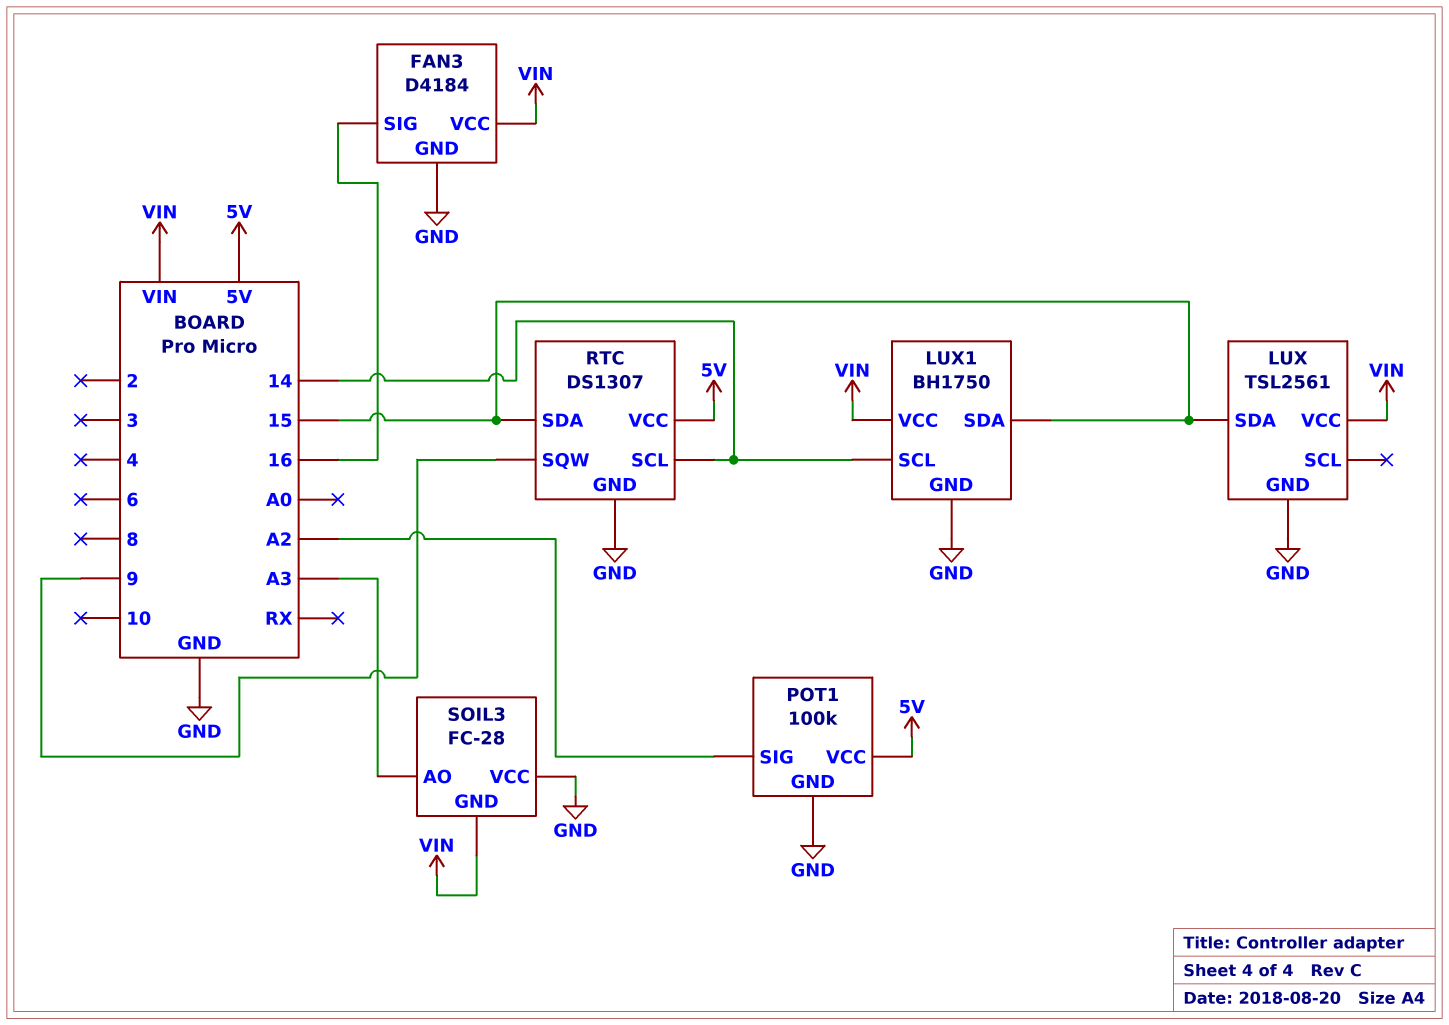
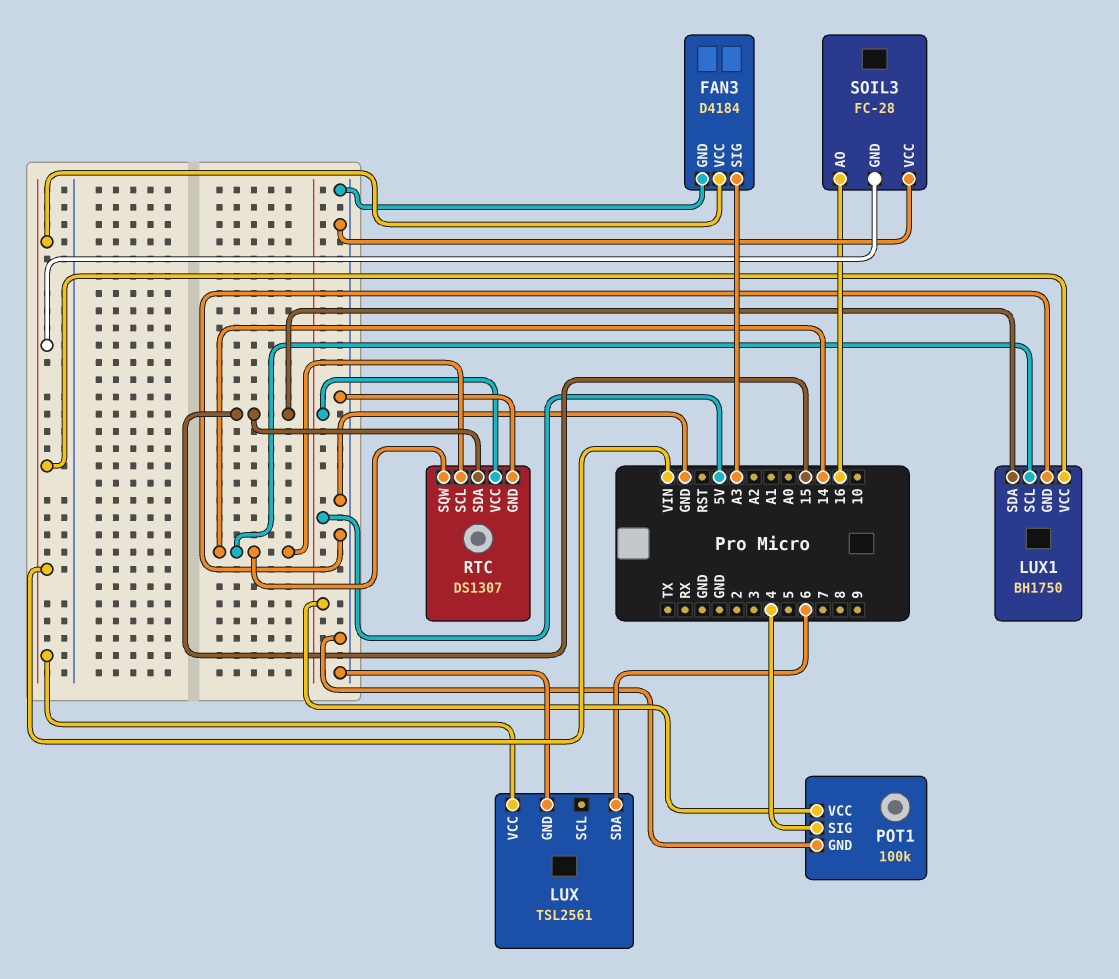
FAN3 pin SIG: 16 -> A3
LUX pin SDA: 15 -> 6
POT1 pin SIG: A2 -> 4
RTC pin SQW: 9 -> 14
SOIL3 pin AO: A3 -> 16

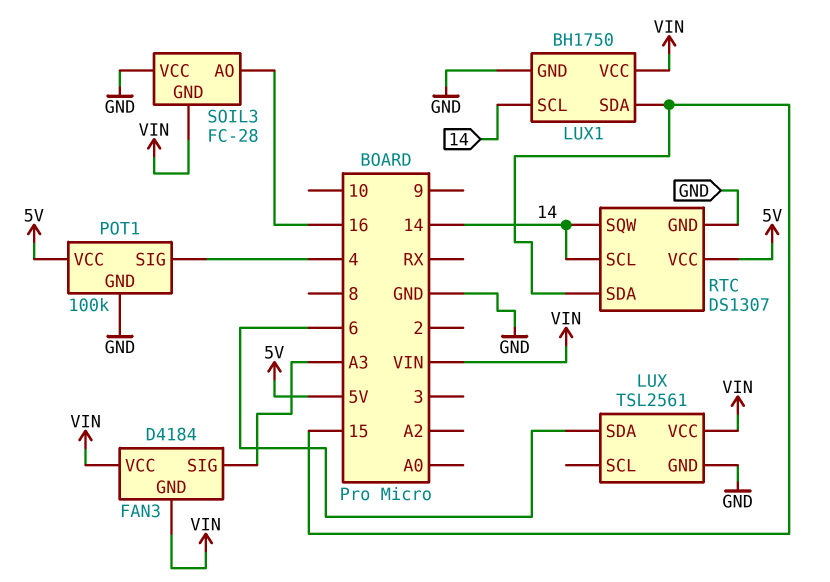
FAN3 pin GND: GND -> VIN

